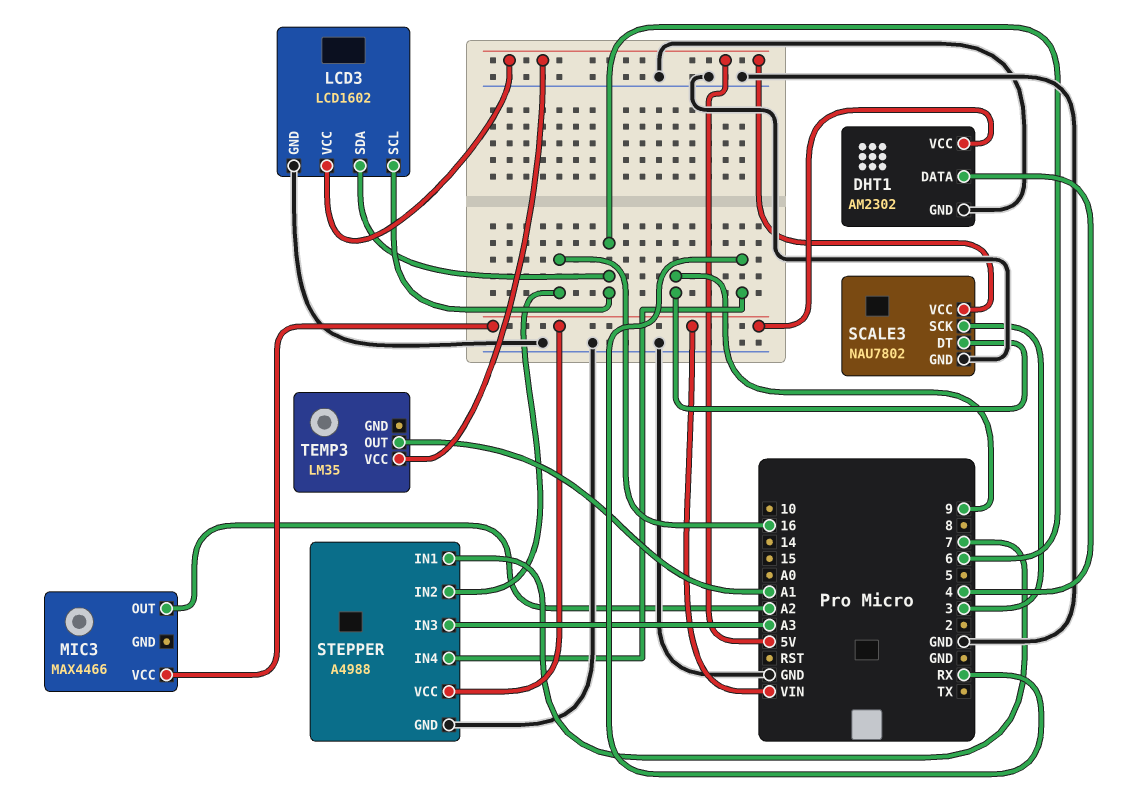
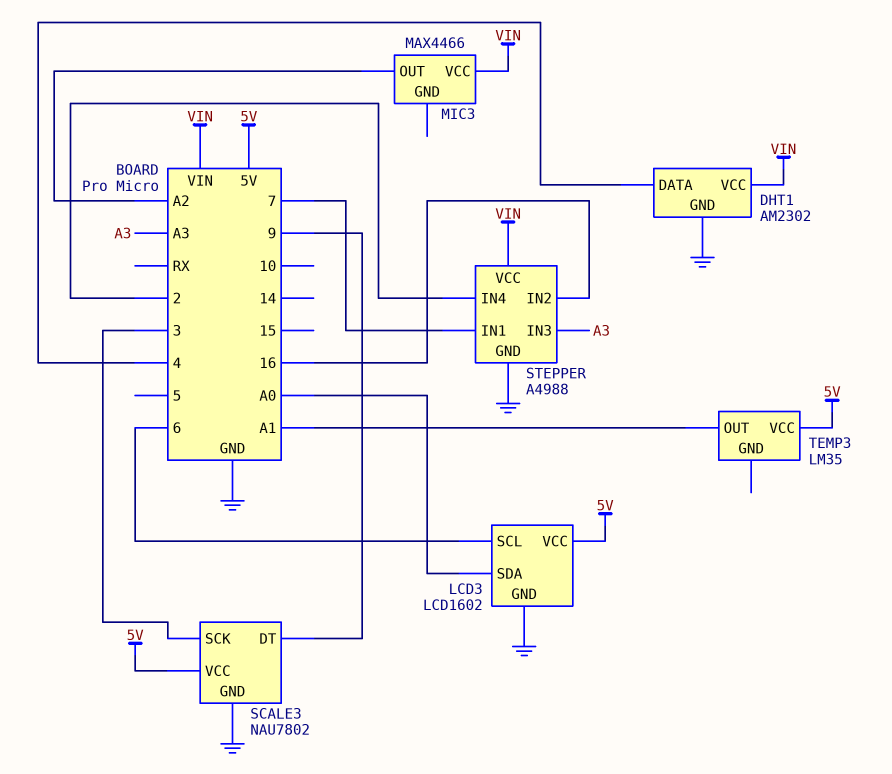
LCD3 pin SDA: 6 -> A0
STEPPER pin IN4: RX -> 2

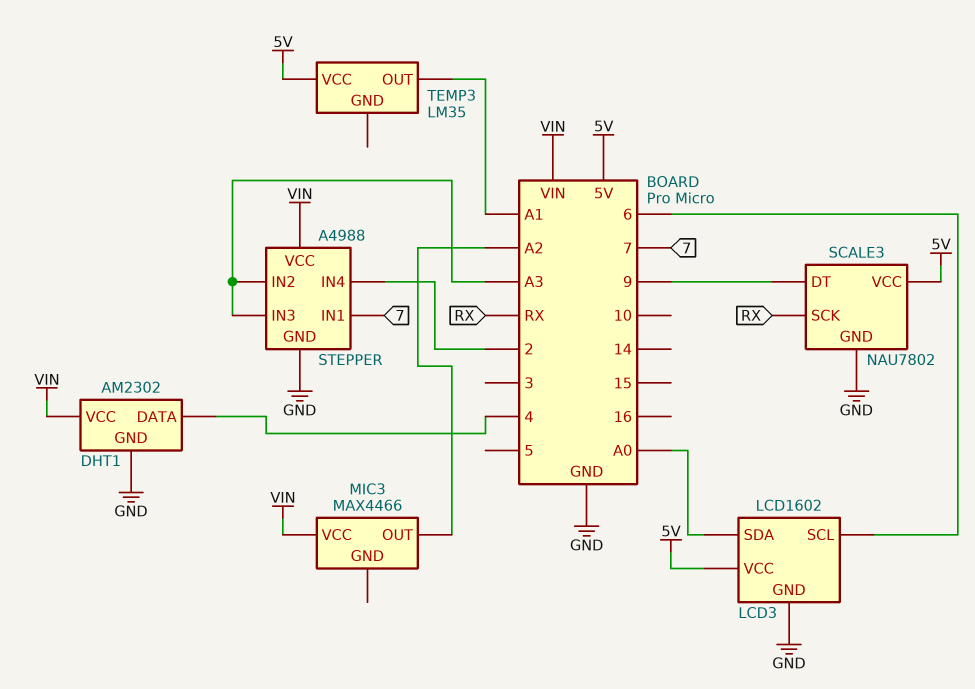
SCALE3 pin SCK: 3 -> RX
STEPPER pin IN2: 16 -> A3

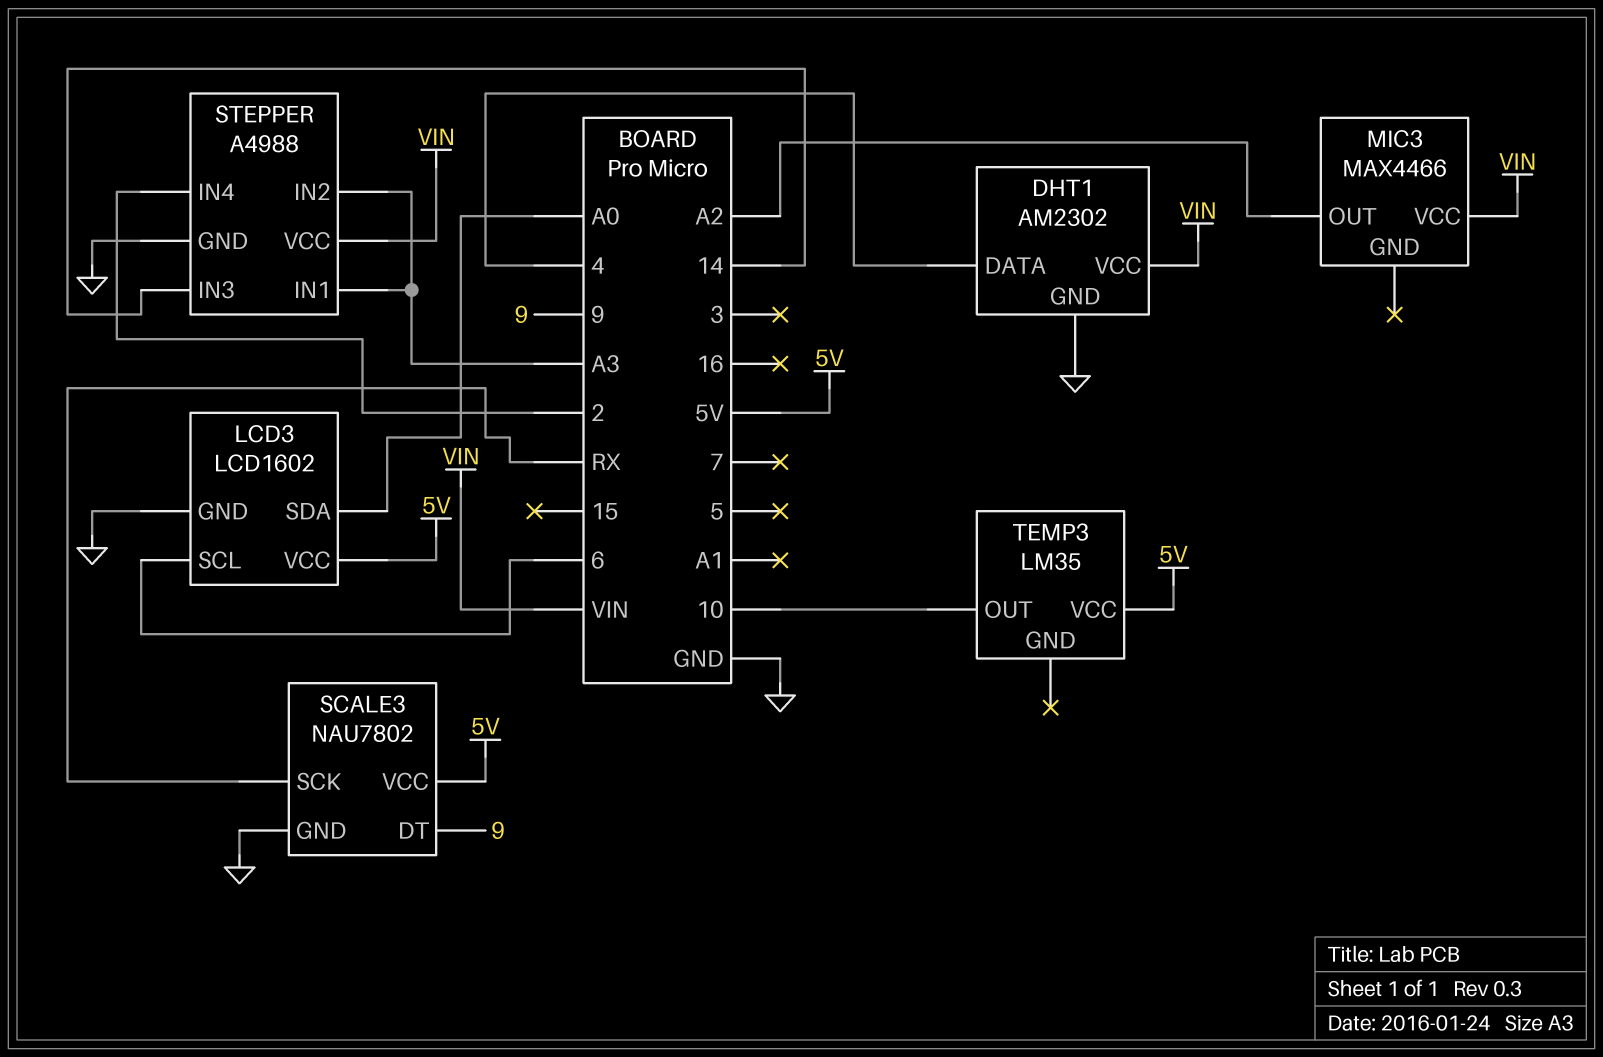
STEPPER pin IN1: 7 -> A3
STEPPER pin IN3: A3 -> 14
TEMP3 pin OUT: A1 -> 10

